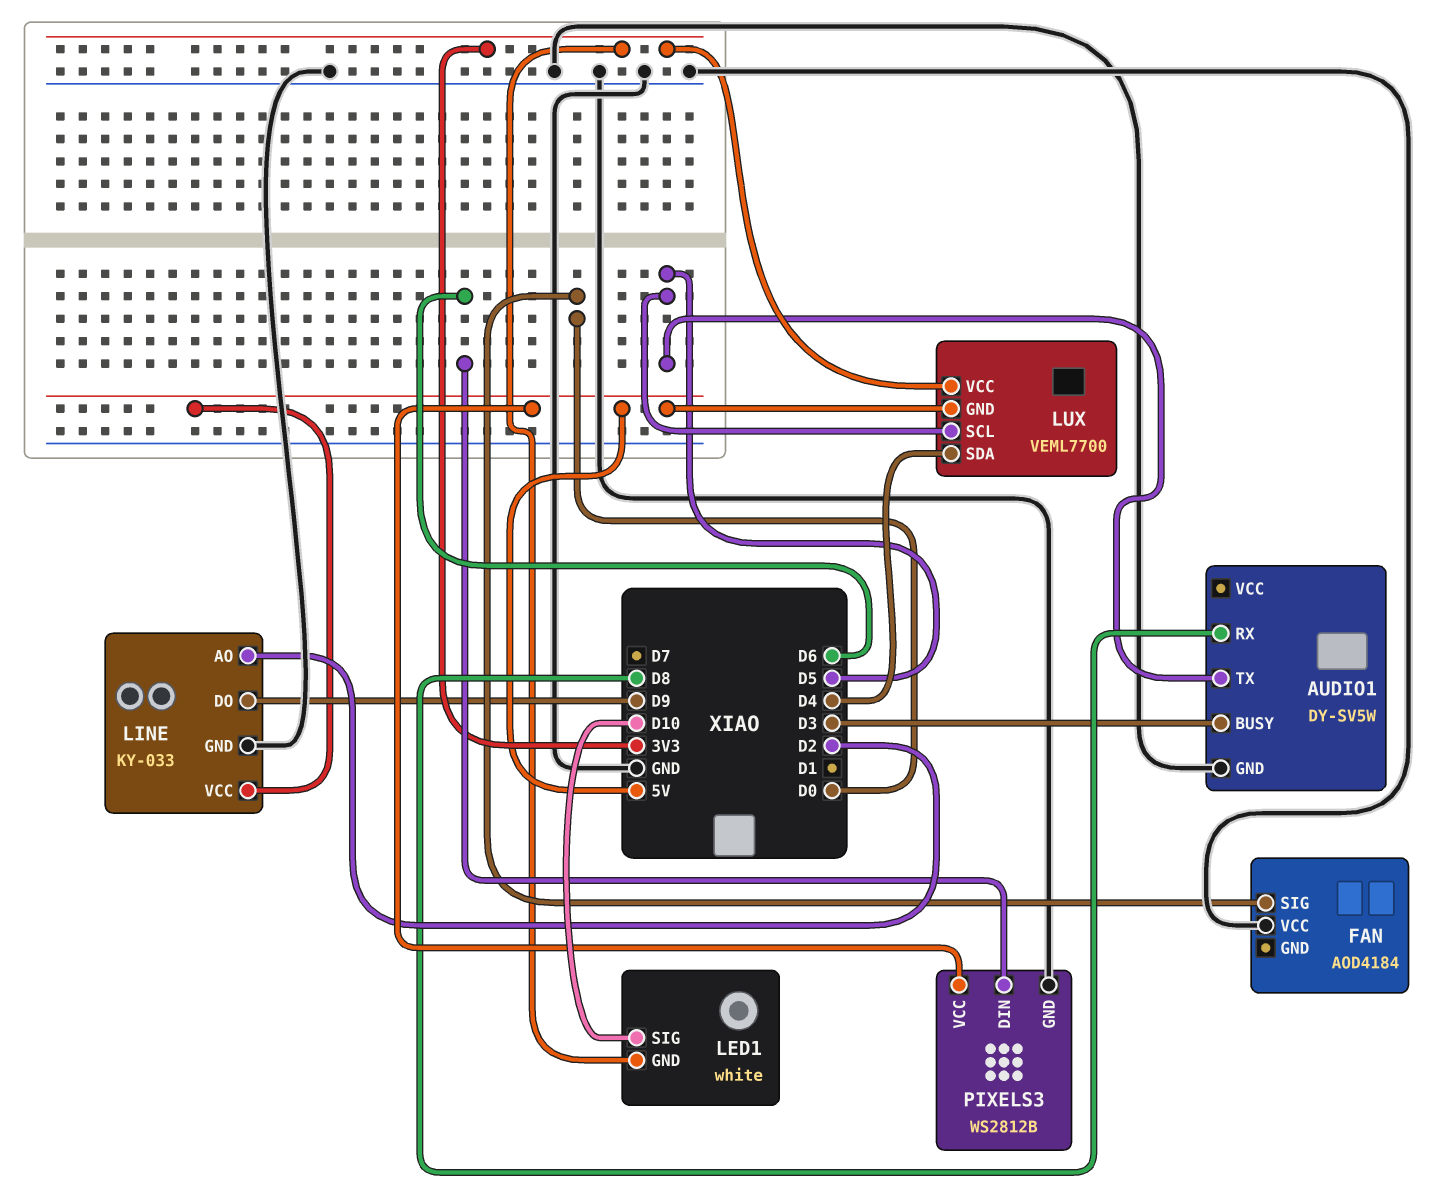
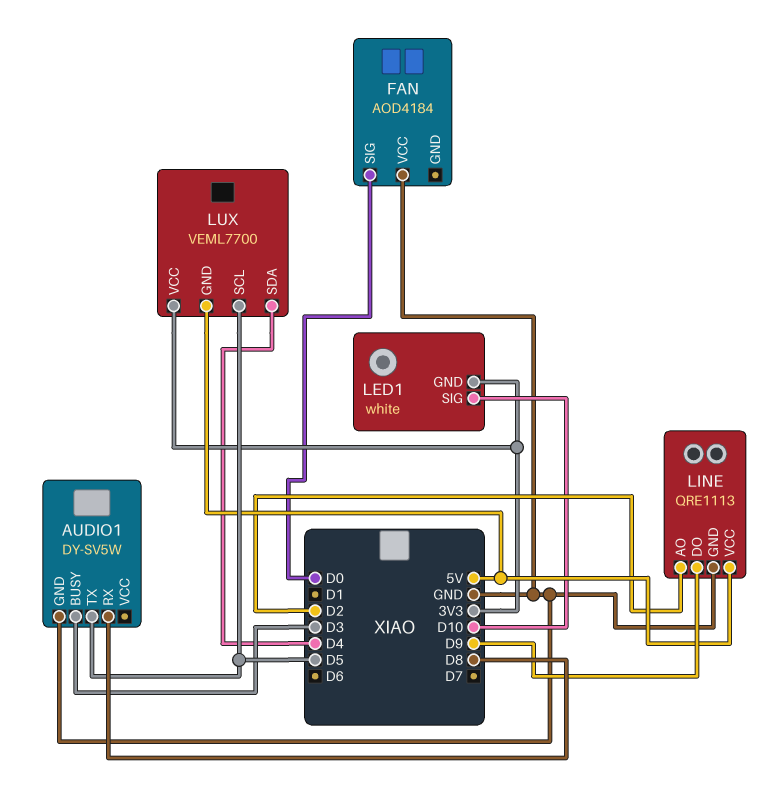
LINE: KY-033 -> QRE1113
PIXELS3: WS2812B -> none
PIXELS3 pin DIN: D6 -> none
PIXELS3 pin GND: GND -> none
PIXELS3 pin VCC: 5V -> none

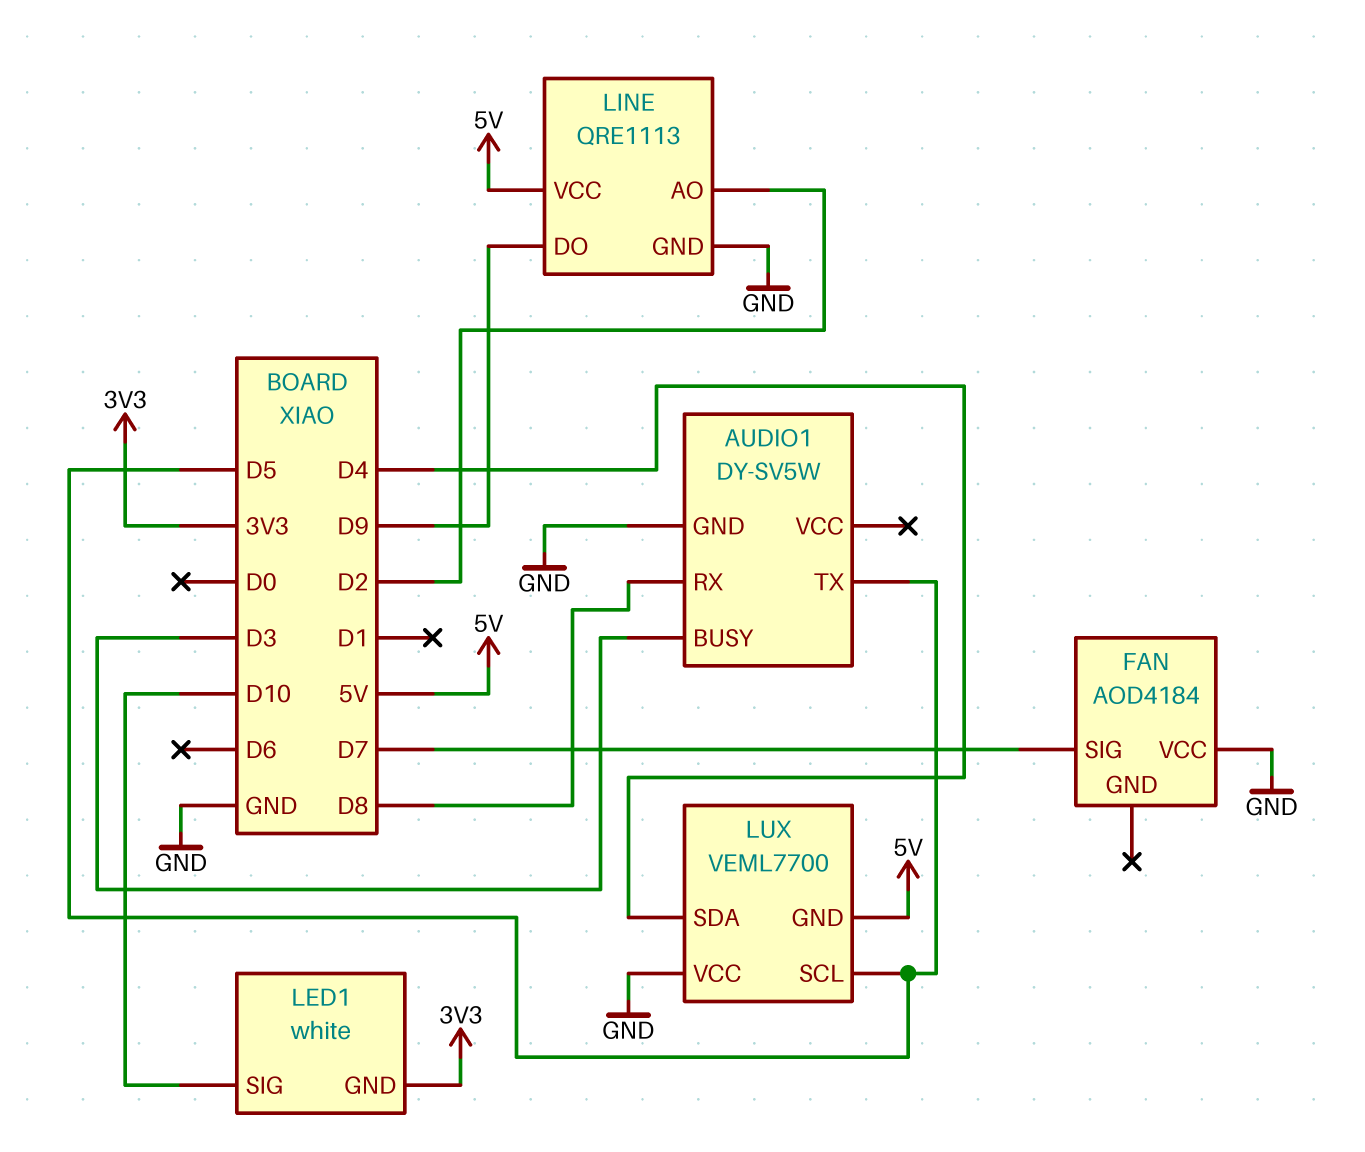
FAN pin SIG: D0 -> D7
LUX pin VCC: 3V3 -> GND

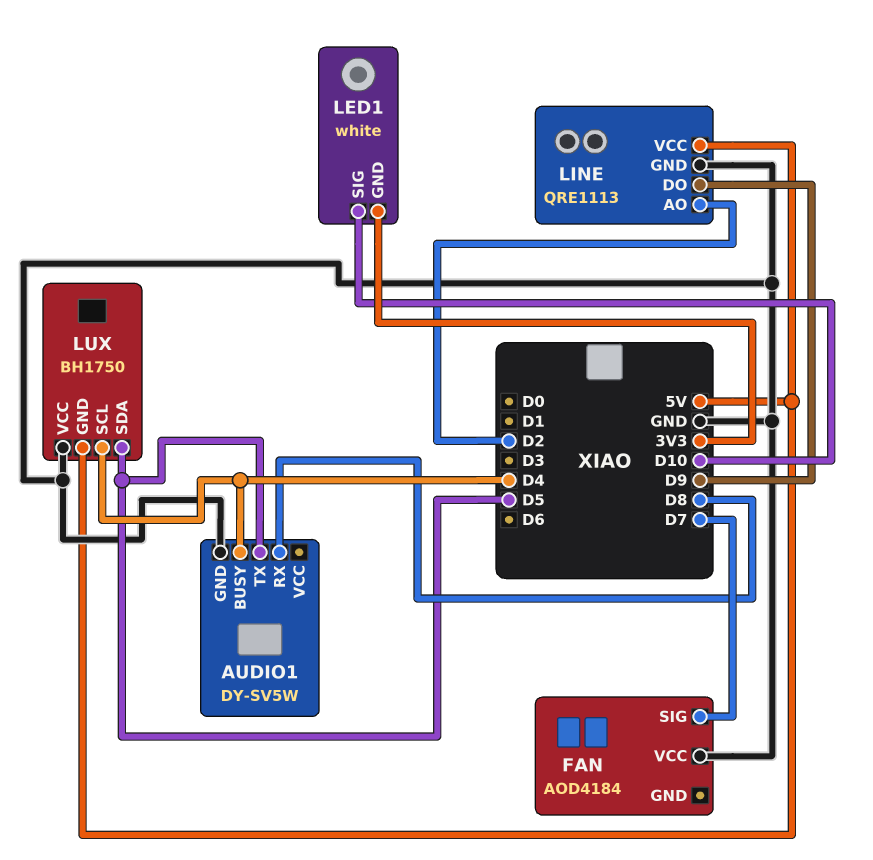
AUDIO1 pin BUSY: D3 -> D4
LUX: VEML7700 -> BH1750
LUX pin SCL: D5 -> D4
LUX pin SDA: D4 -> D5

